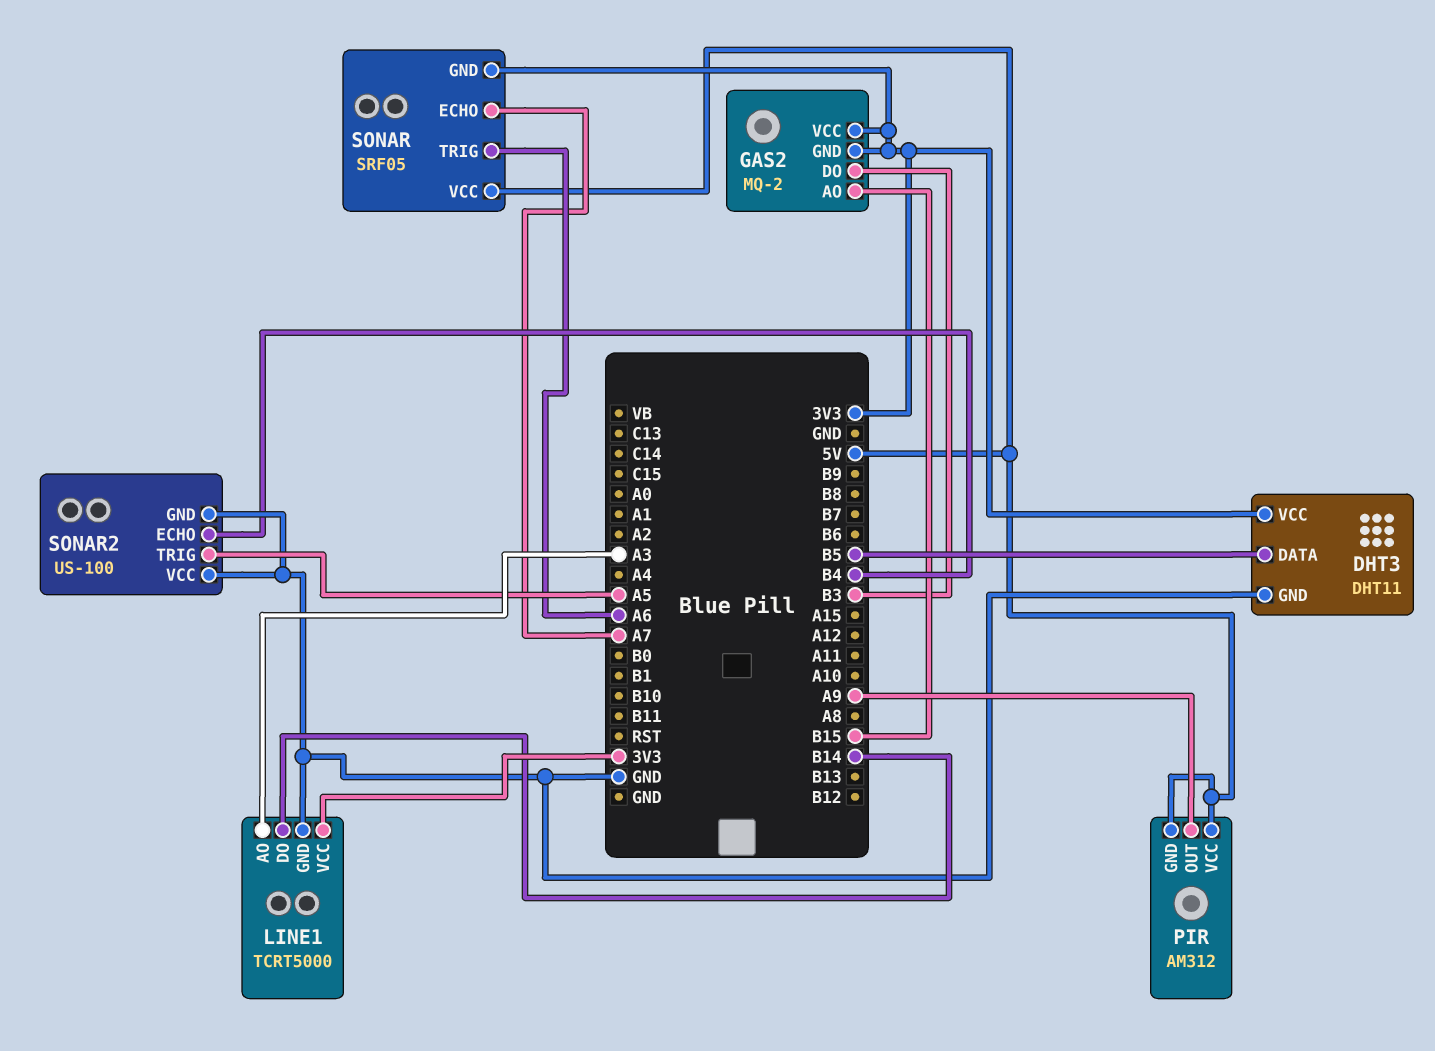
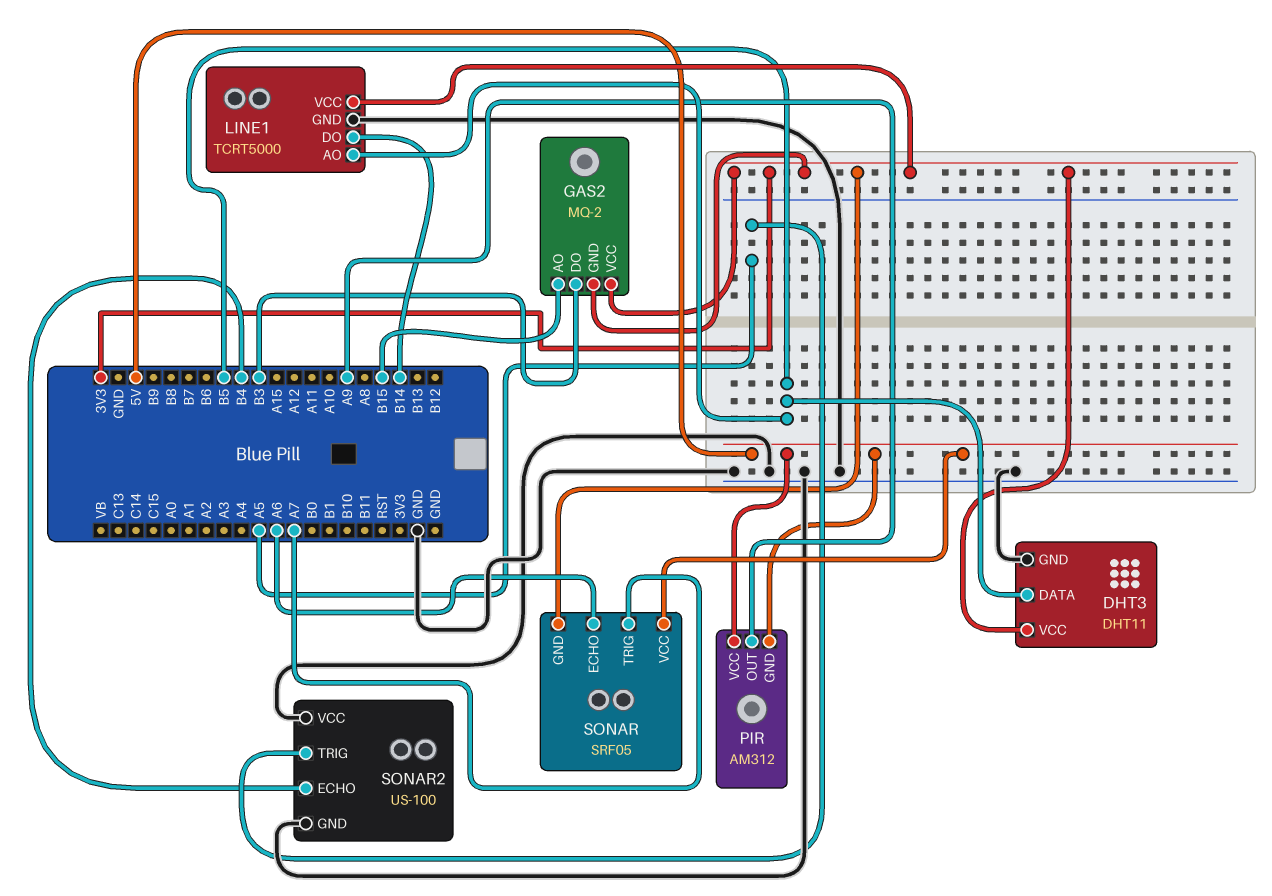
LINE1 pin AO: A3 -> B5
SONAR pin ECHO: A7 -> A6
SONAR pin TRIG: A6 -> A7

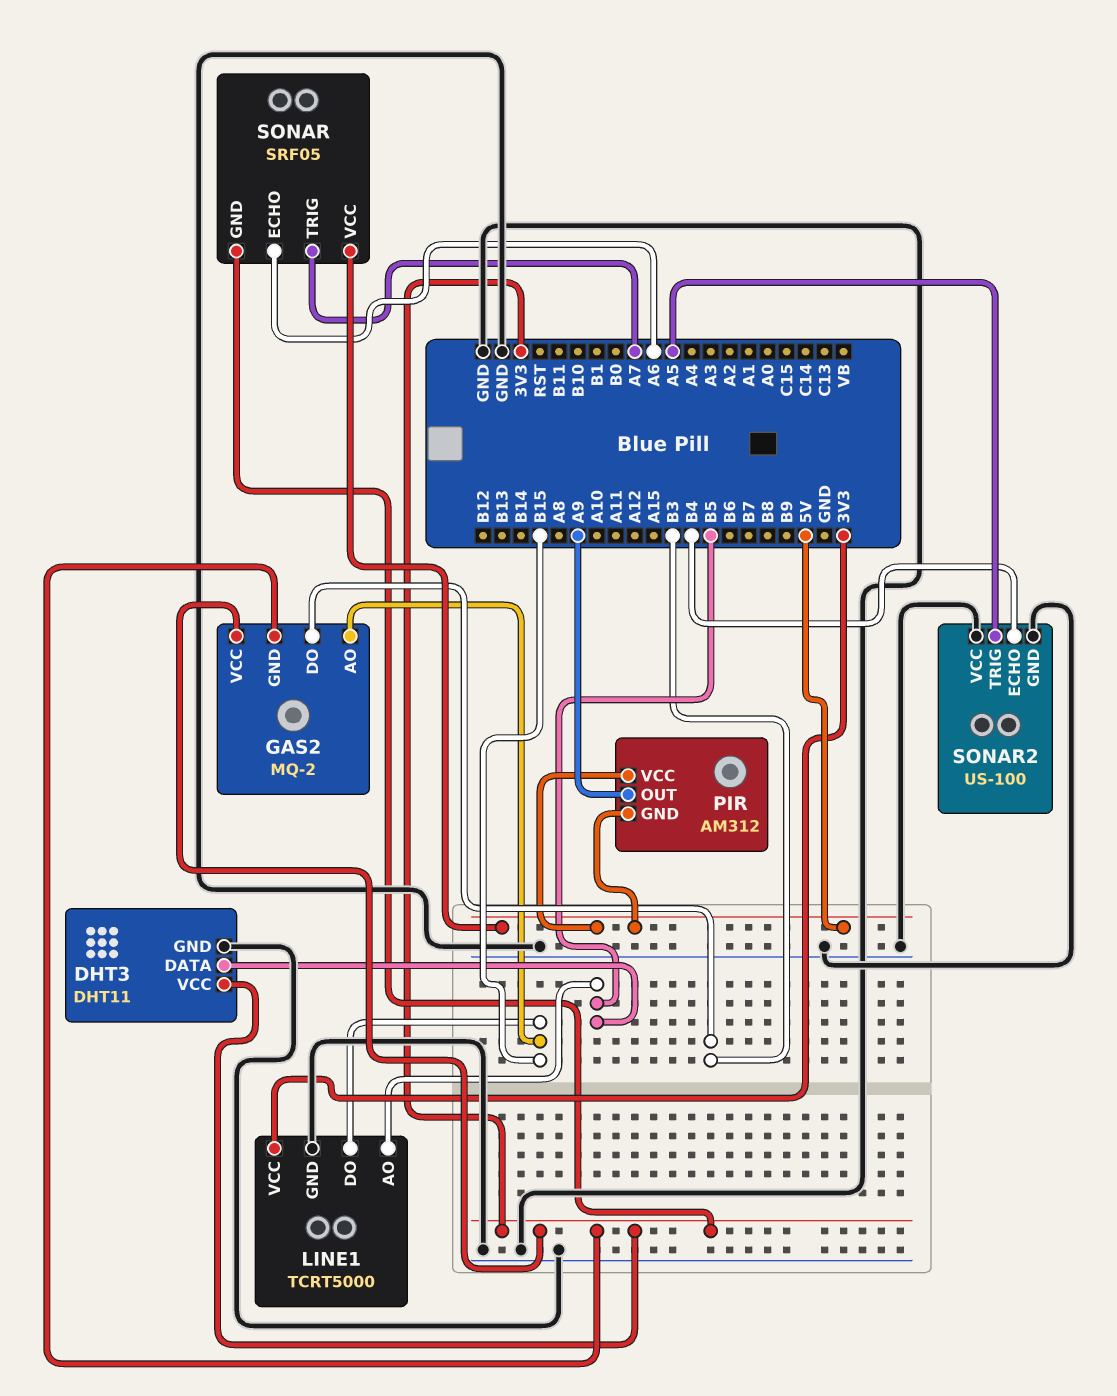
LINE1 pin DO: B14 -> B15

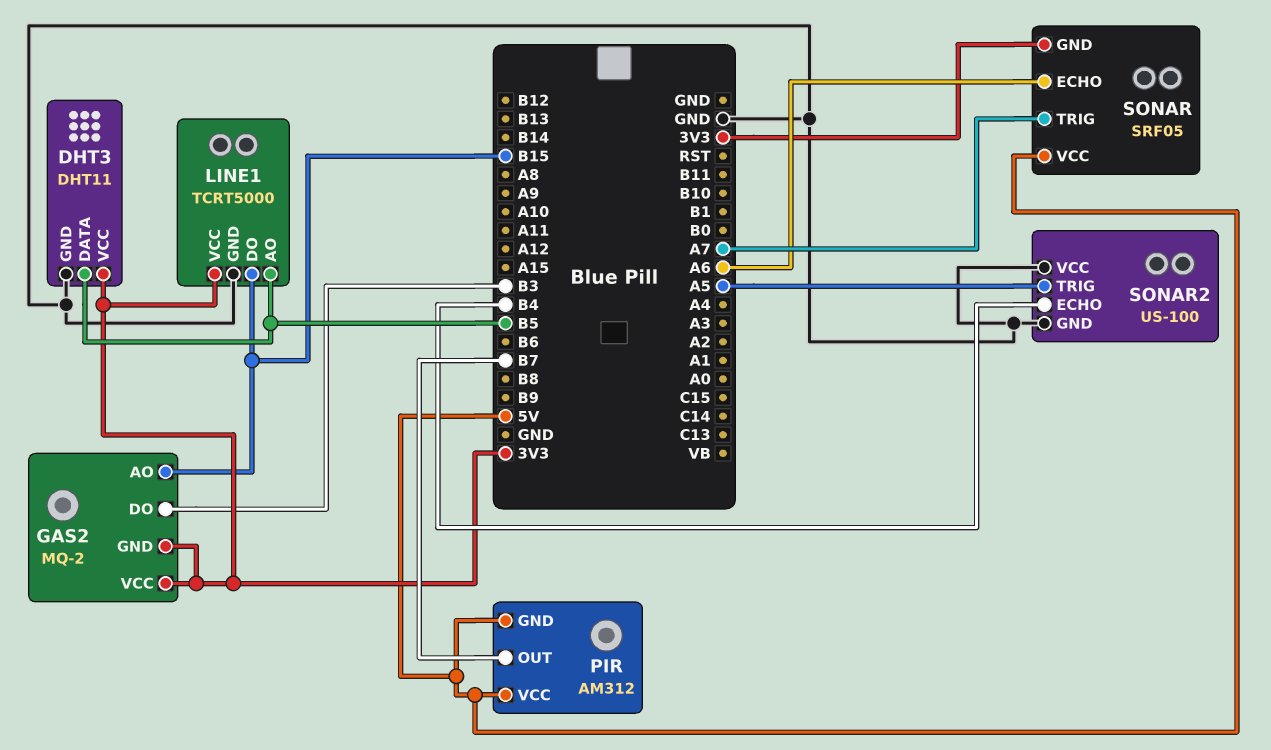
PIR pin OUT: A9 -> B7

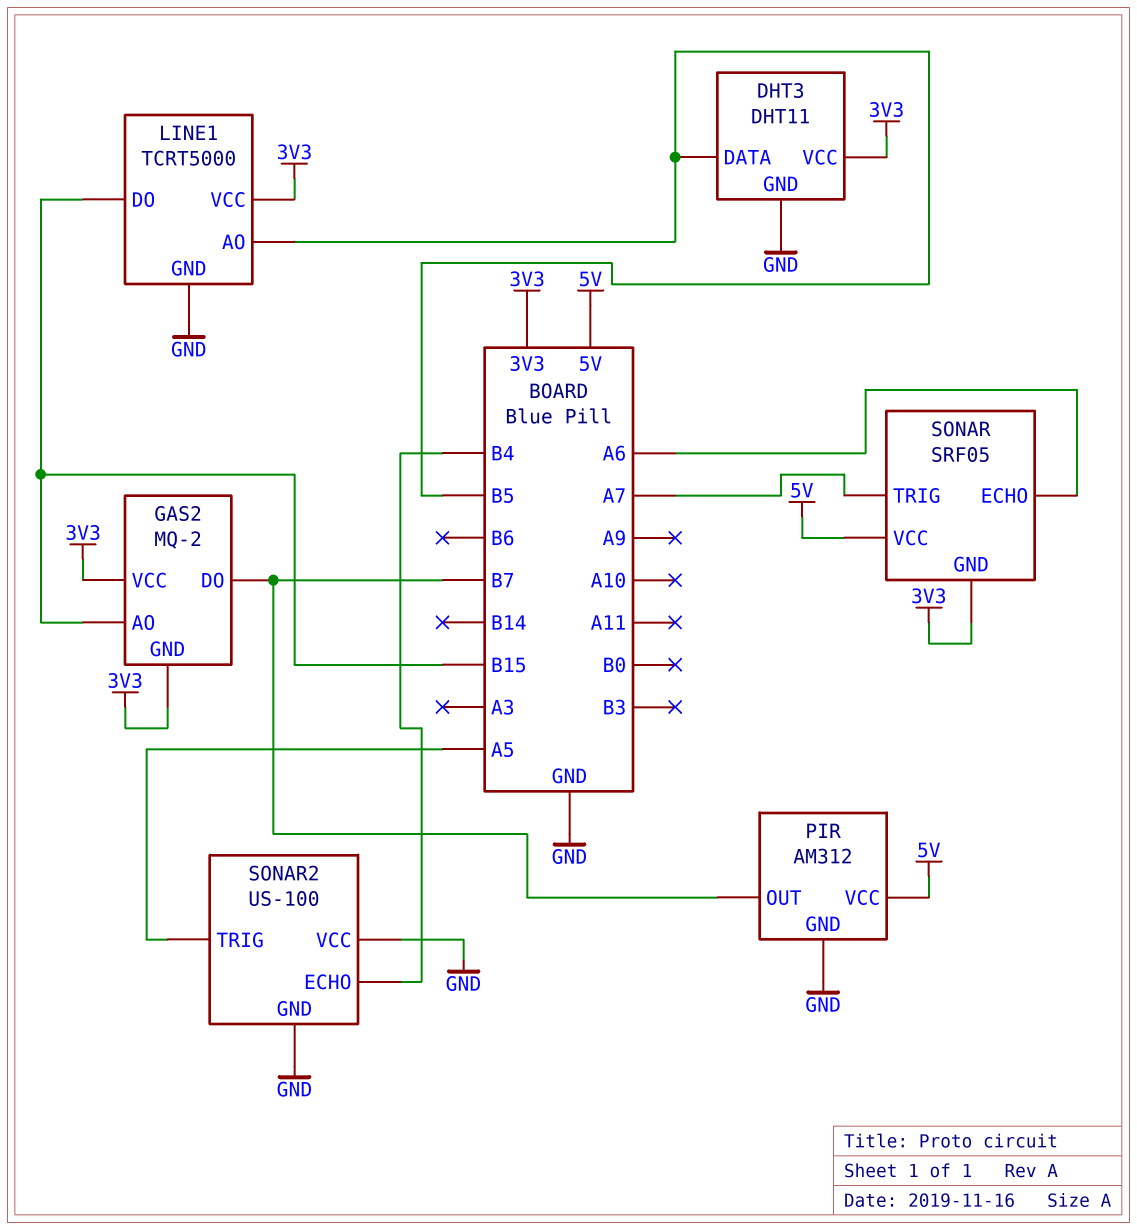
GAS2 pin DO: B3 -> B7
PIR pin GND: 5V -> GND

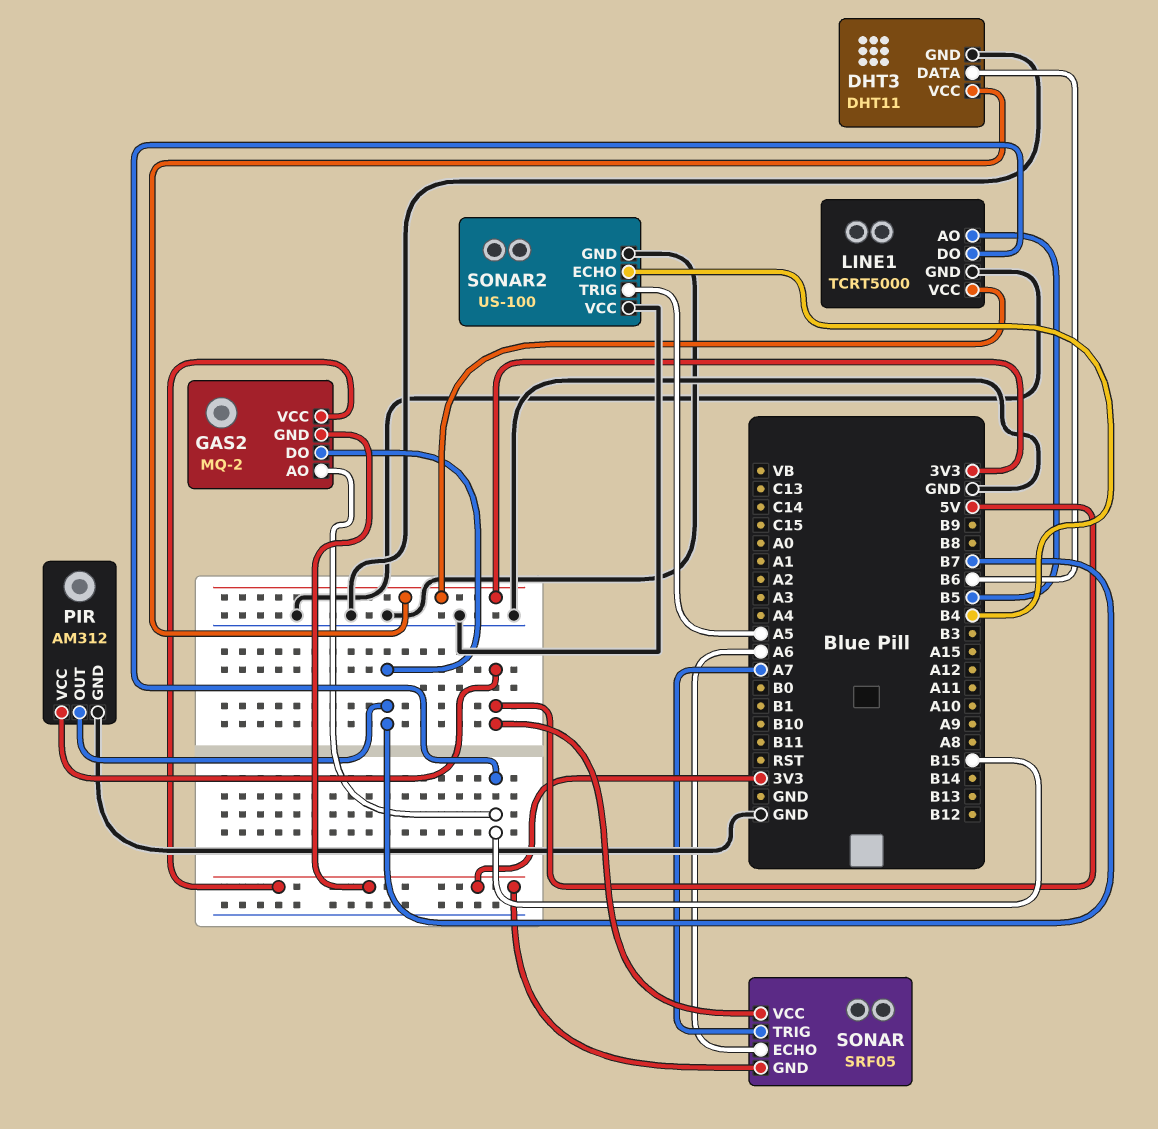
DHT3 pin DATA: B5 -> B6

